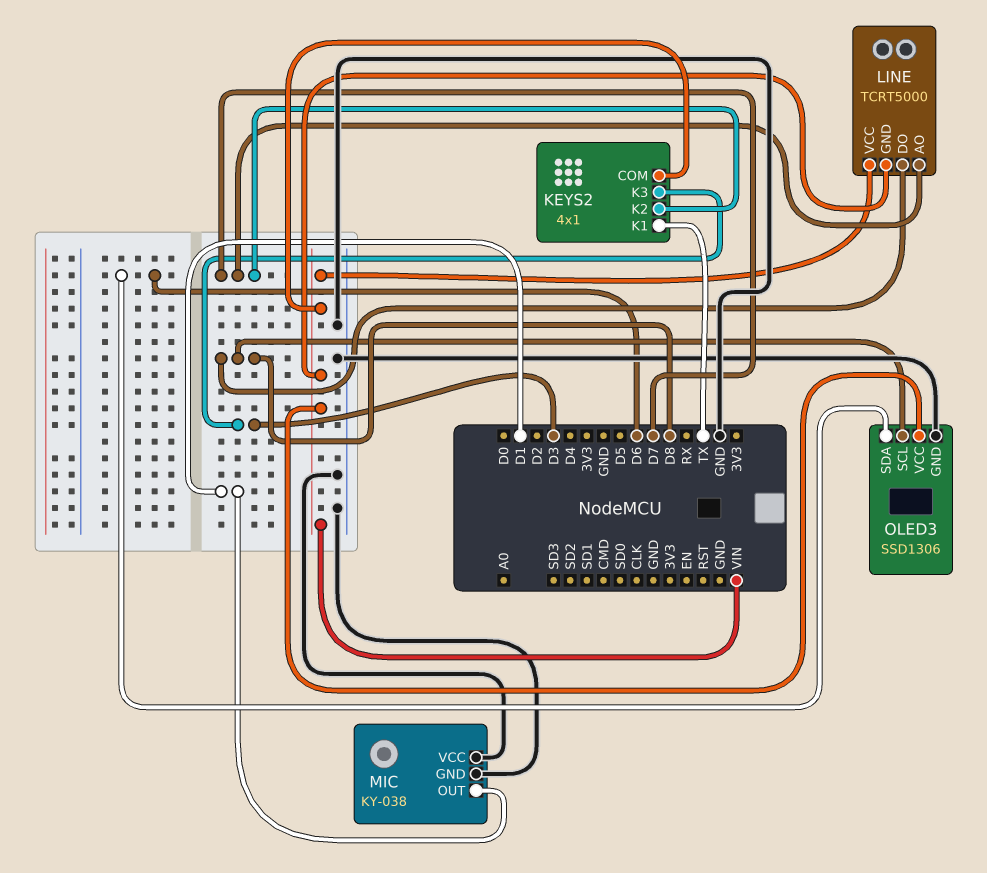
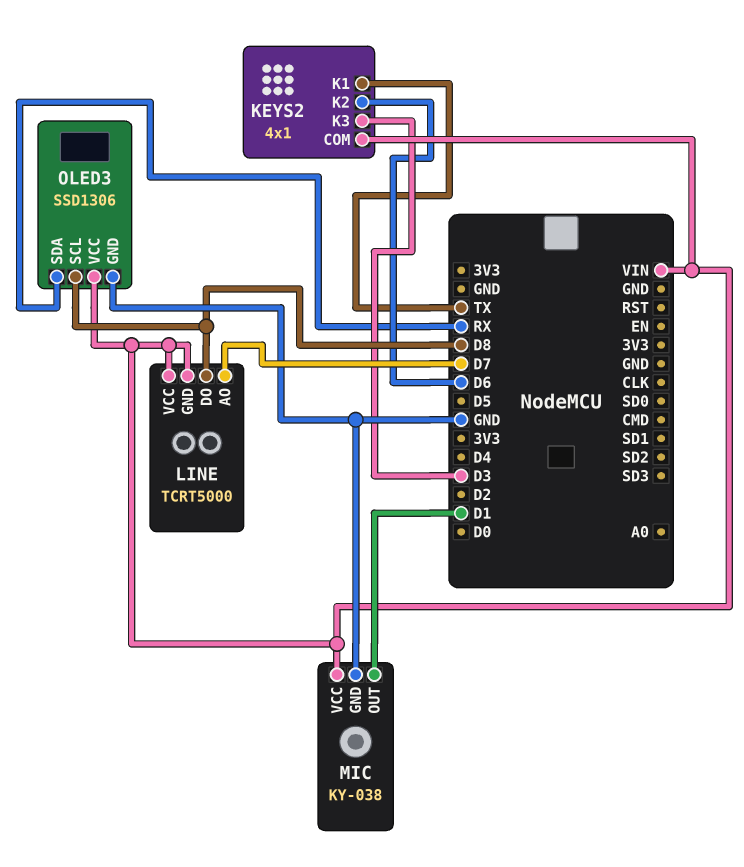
KEYS2 pin K2: D7 -> D6
MIC pin VCC: GND -> VIN
OLED3 pin SDA: D6 -> RX

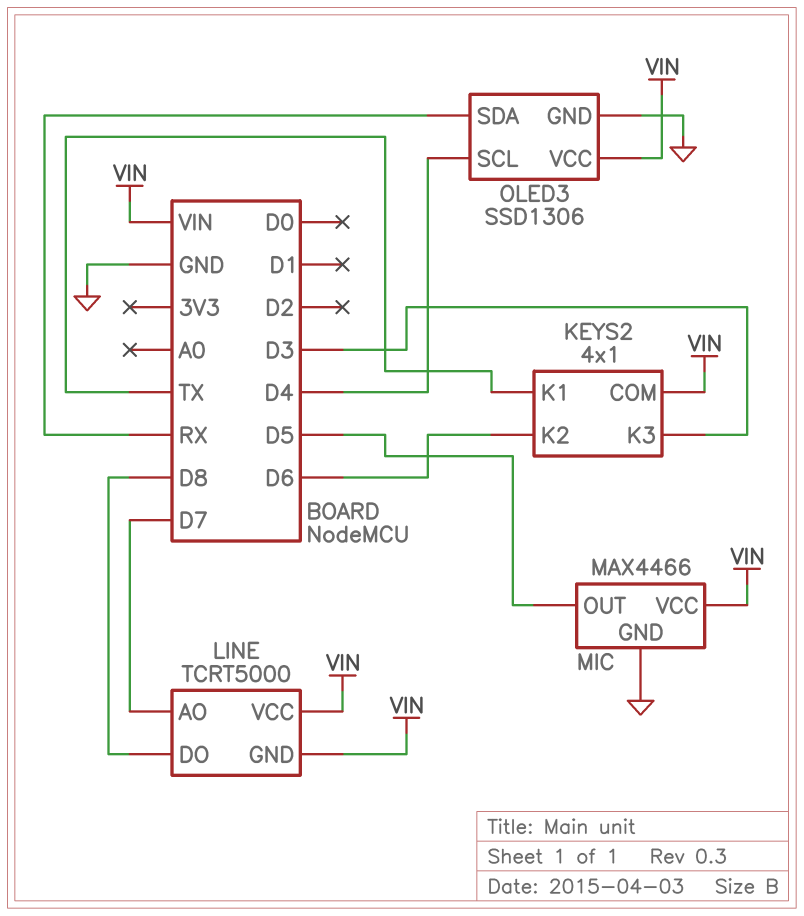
MIC: KY-038 -> MAX4466
MIC pin OUT: D1 -> D5
OLED3 pin SCL: D8 -> D4

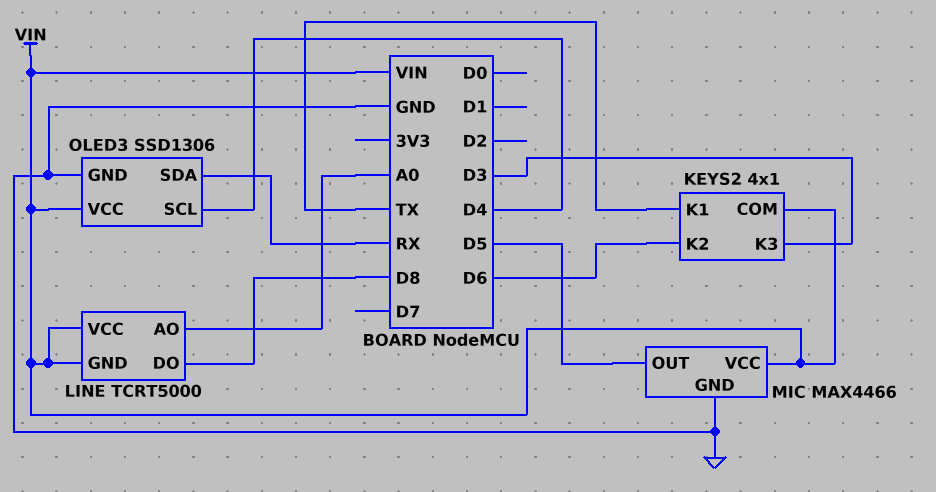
LINE pin AO: D7 -> A0

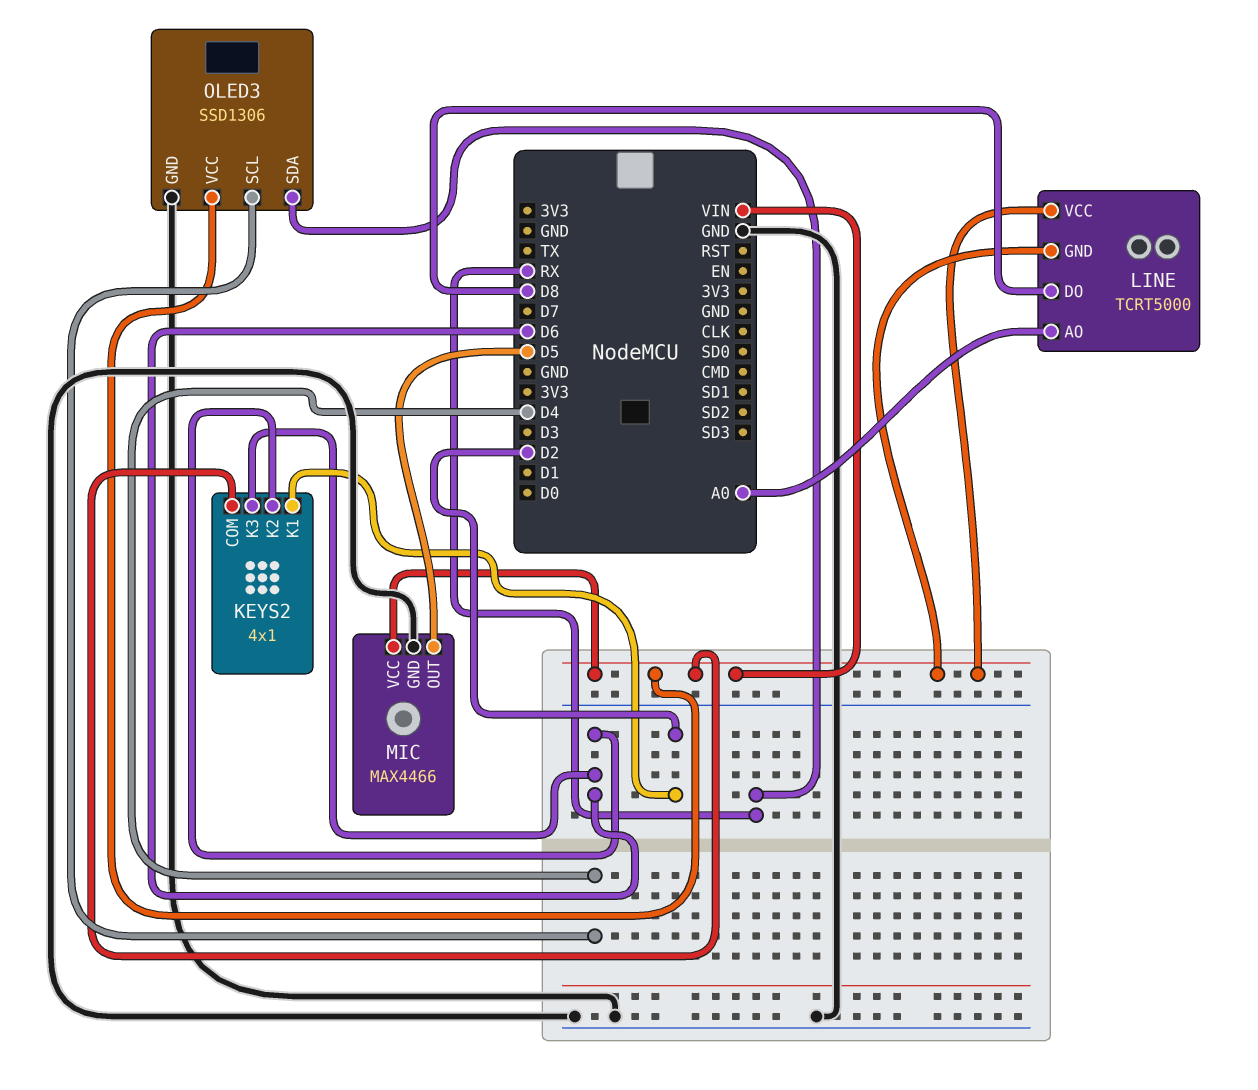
KEYS2 pin K1: TX -> D2
KEYS2 pin K3: D3 -> D6

